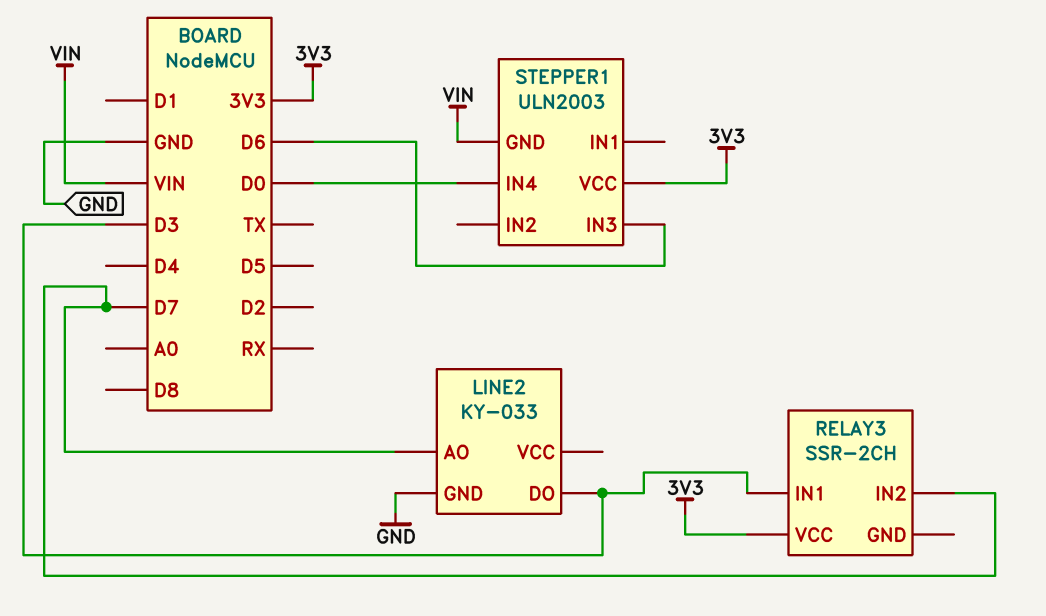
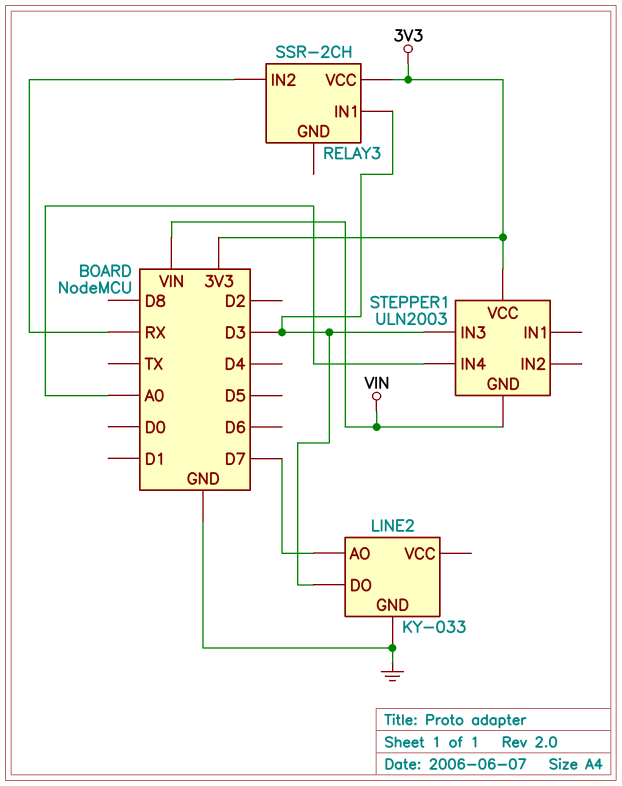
RELAY3 pin IN2: D7 -> RX
STEPPER1 pin IN3: D6 -> D3
STEPPER1 pin IN4: D0 -> A0

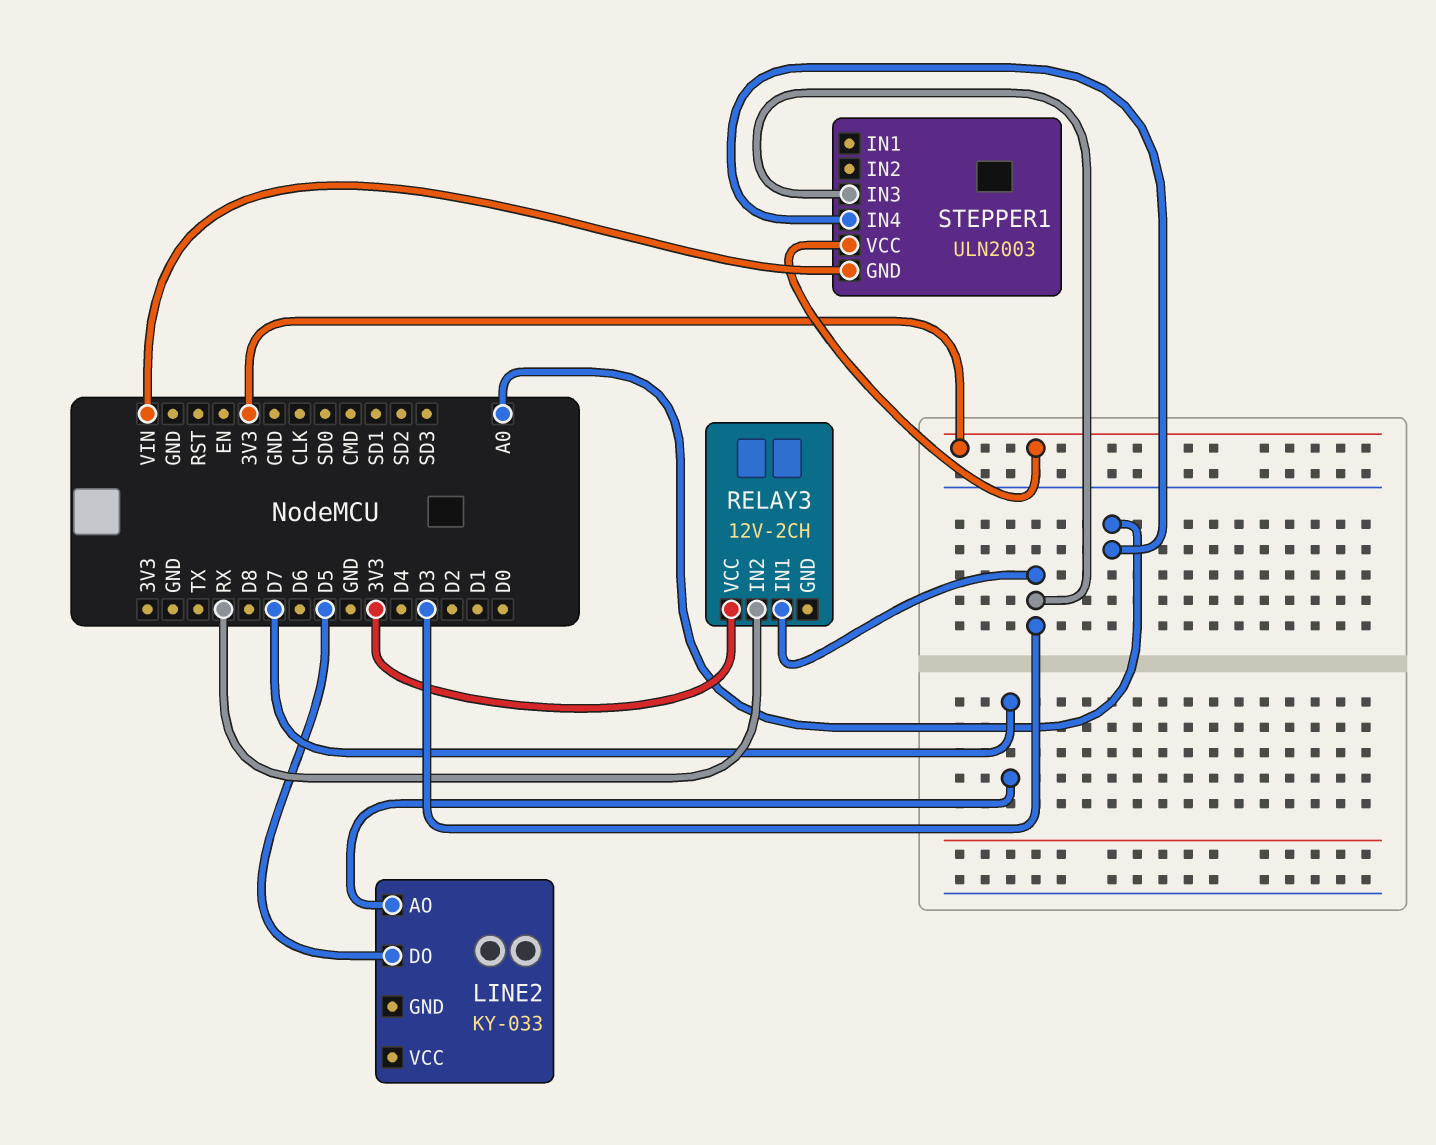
LINE2 pin DO: D3 -> D5
LINE2 pin GND: GND -> none
RELAY3: SSR-2CH -> 12V-2CH

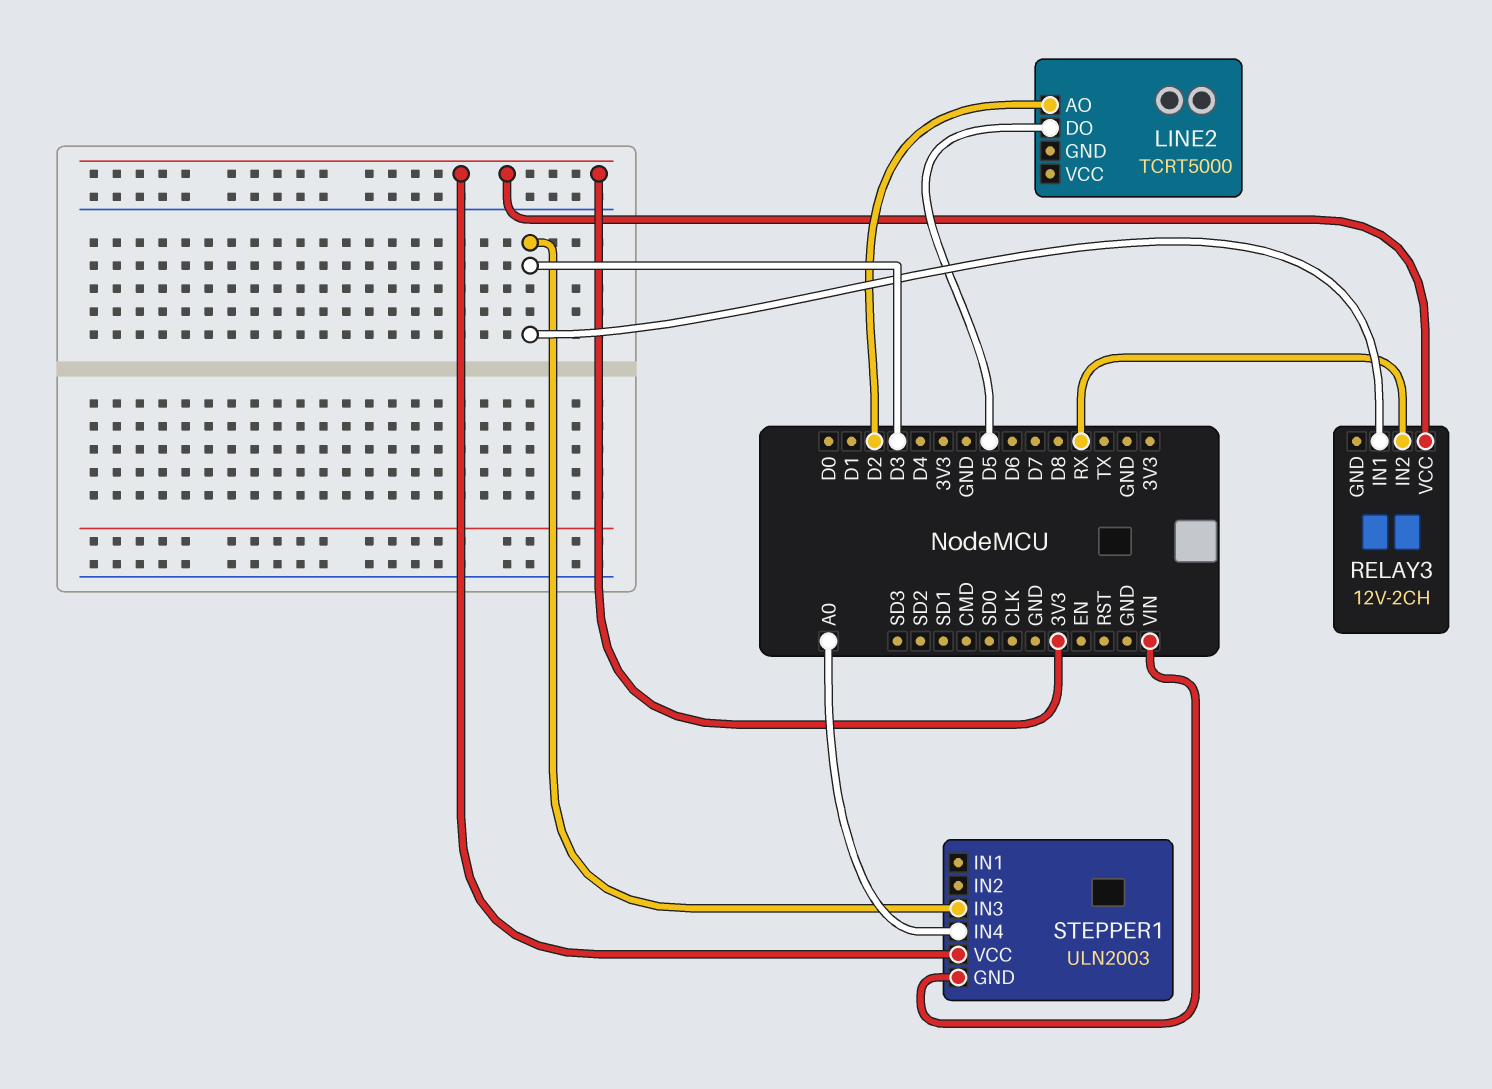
LINE2: KY-033 -> TCRT5000
LINE2 pin AO: D7 -> D2

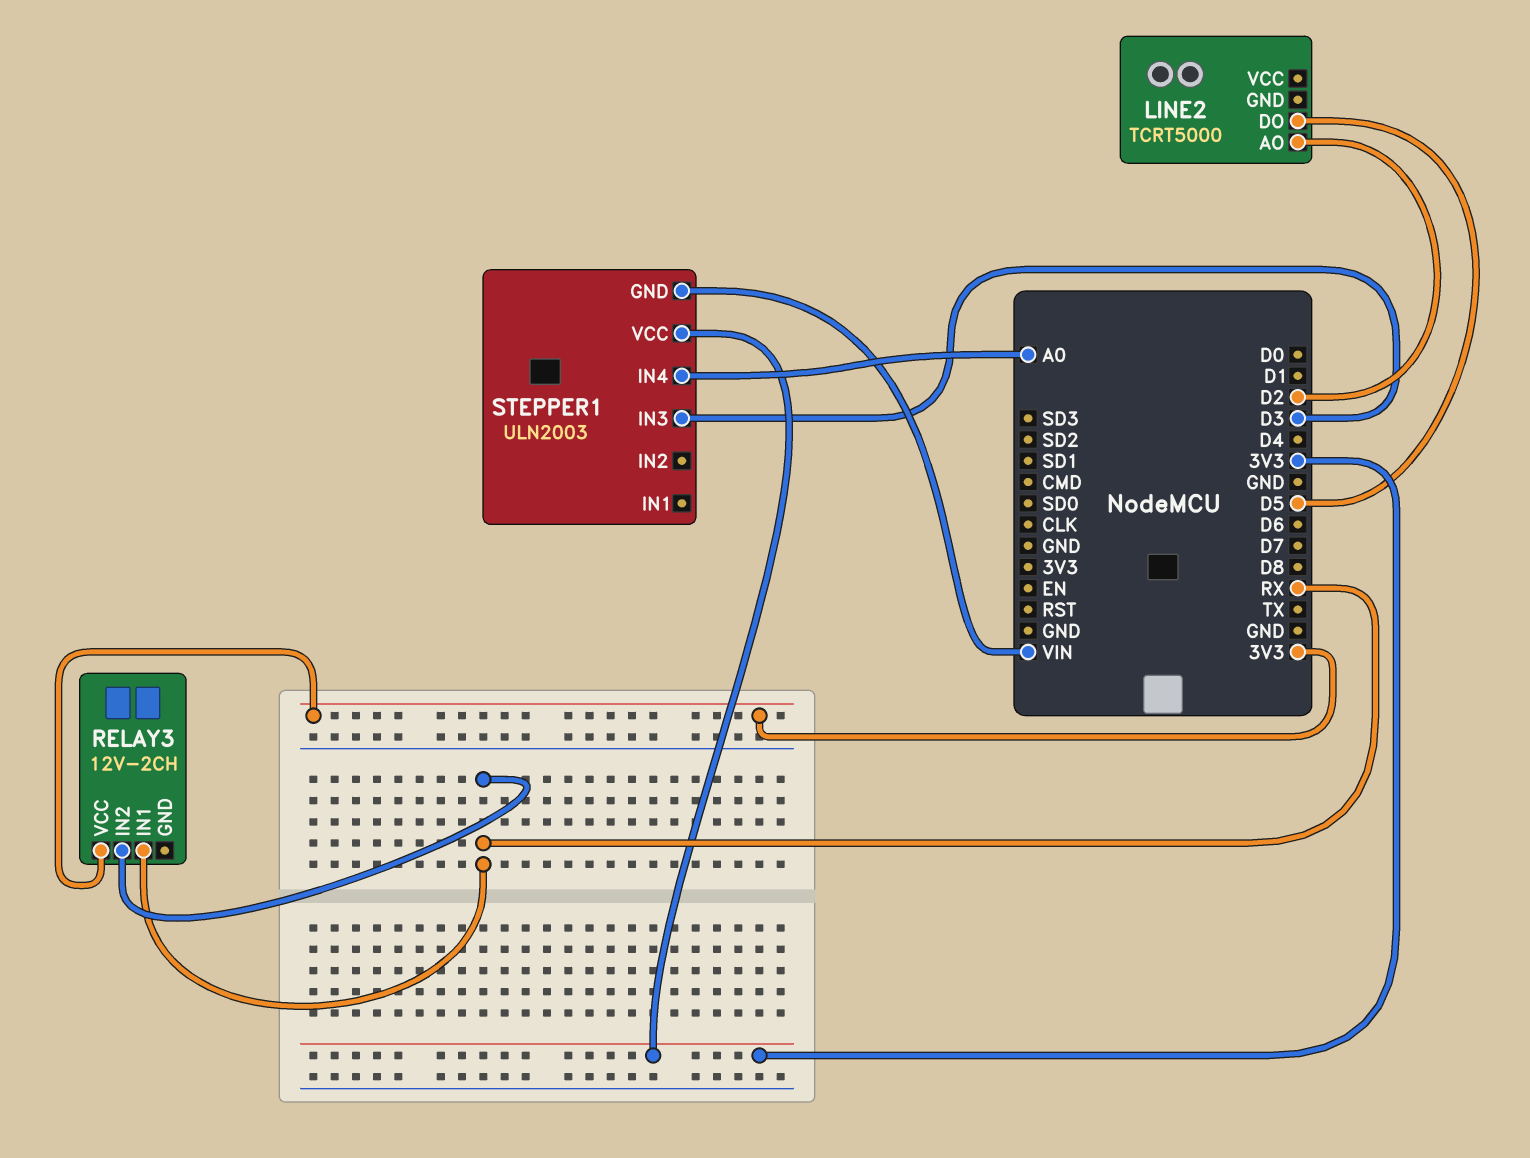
RELAY3 pin IN1: D3 -> RX

